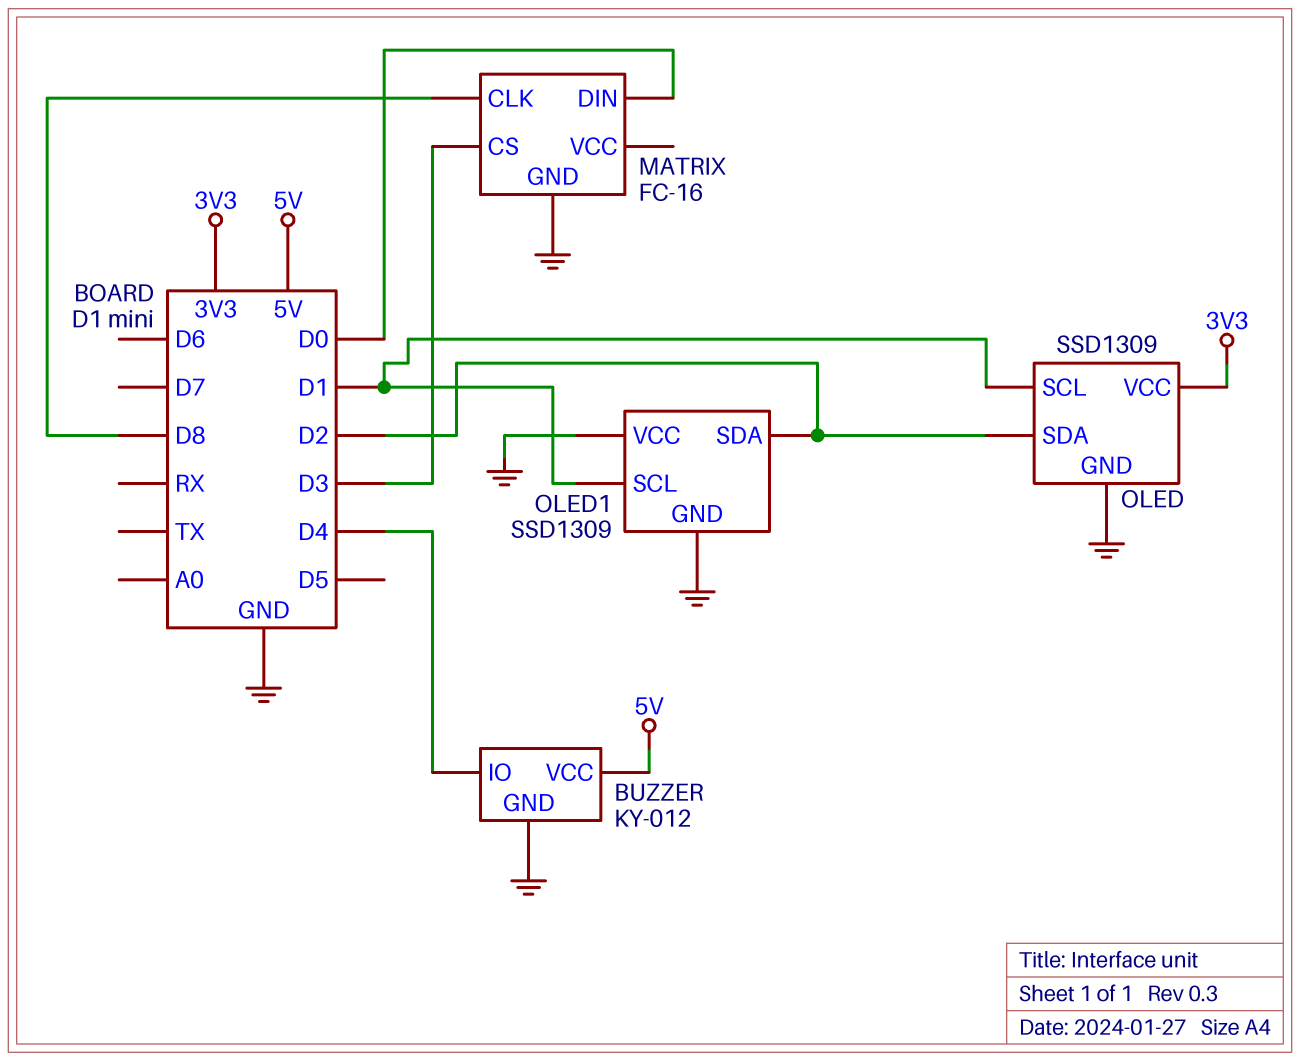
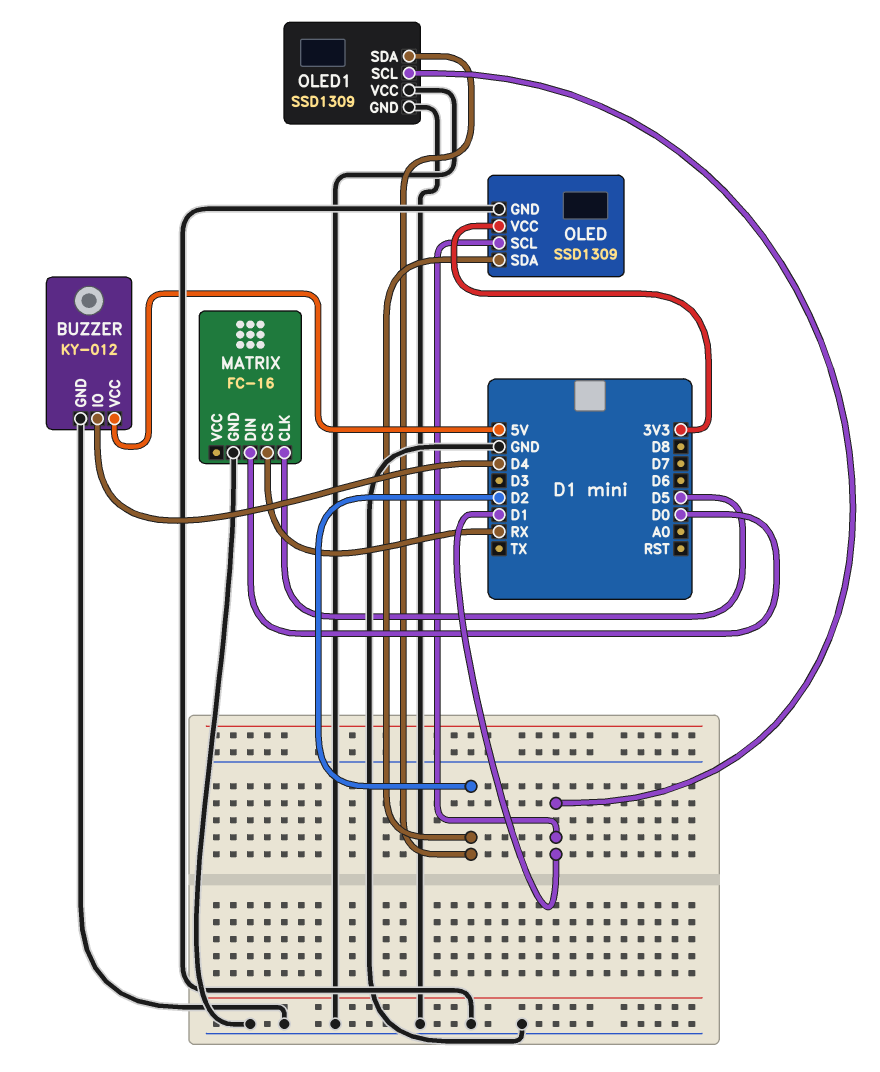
MATRIX pin CLK: D8 -> D5
MATRIX pin CS: D3 -> RX

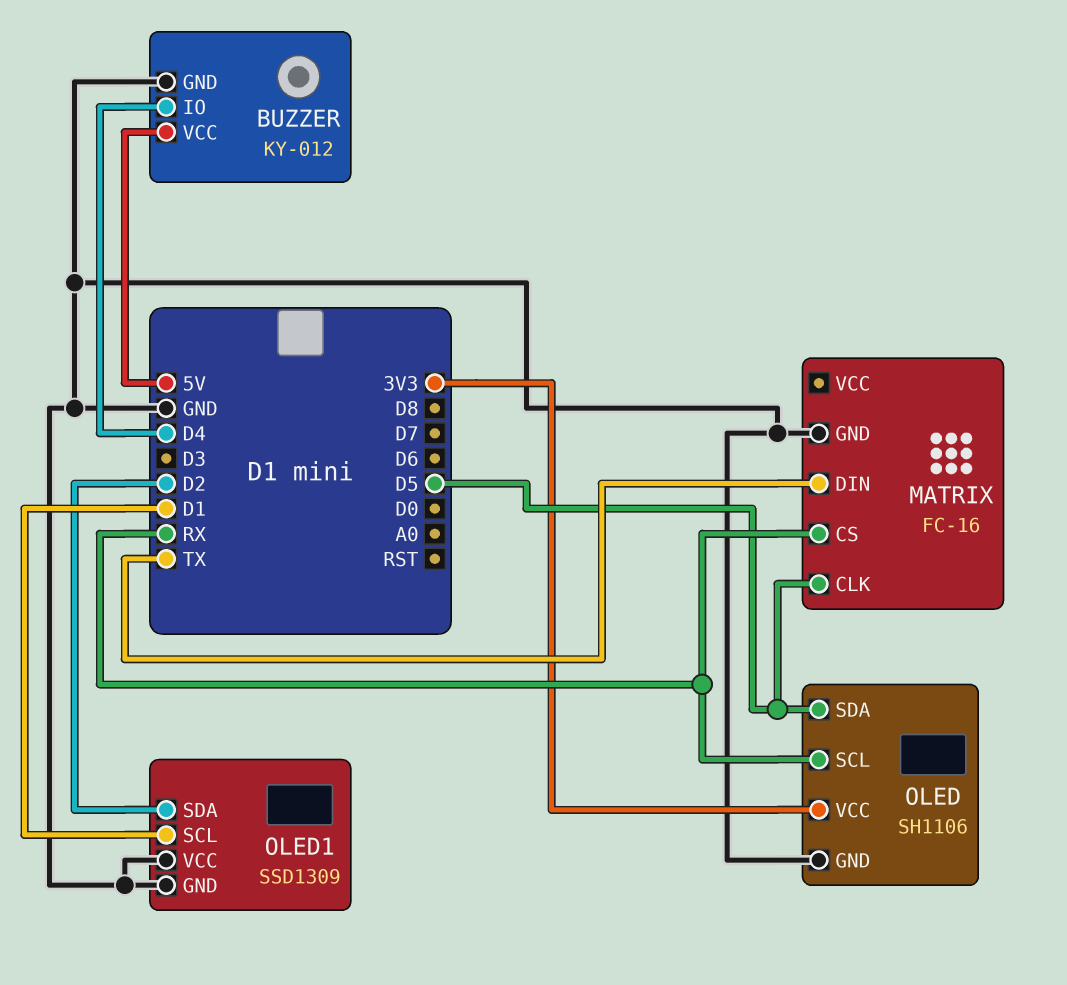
MATRIX pin DIN: D0 -> TX
OLED: SSD1309 -> SH1106
OLED pin SCL: D1 -> RX
OLED pin SDA: D2 -> D5

